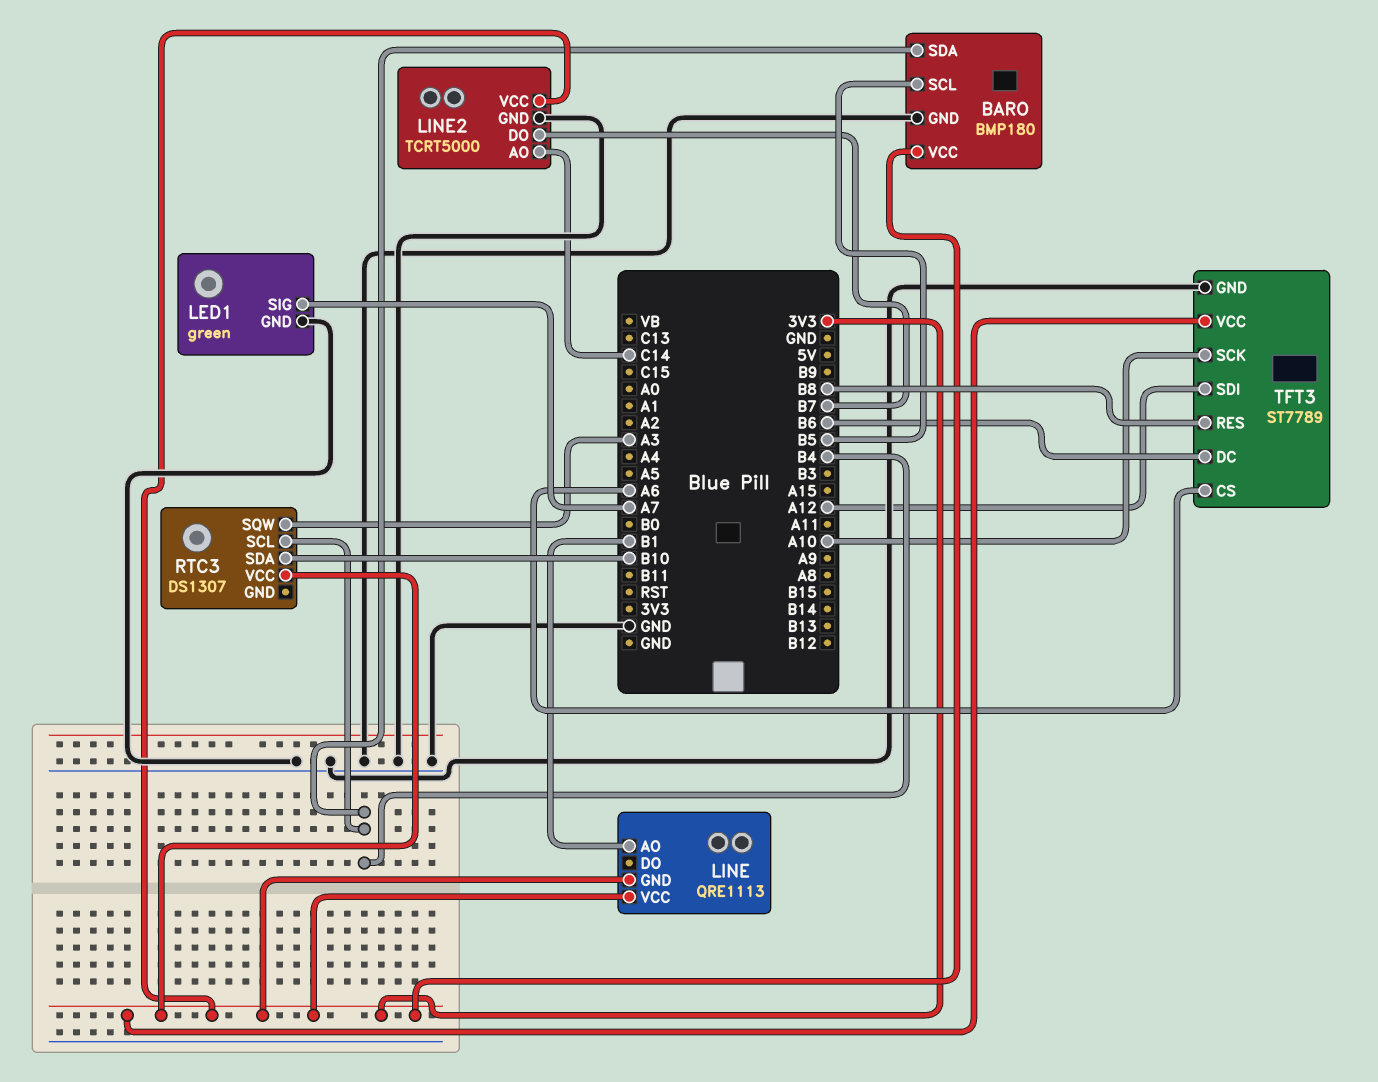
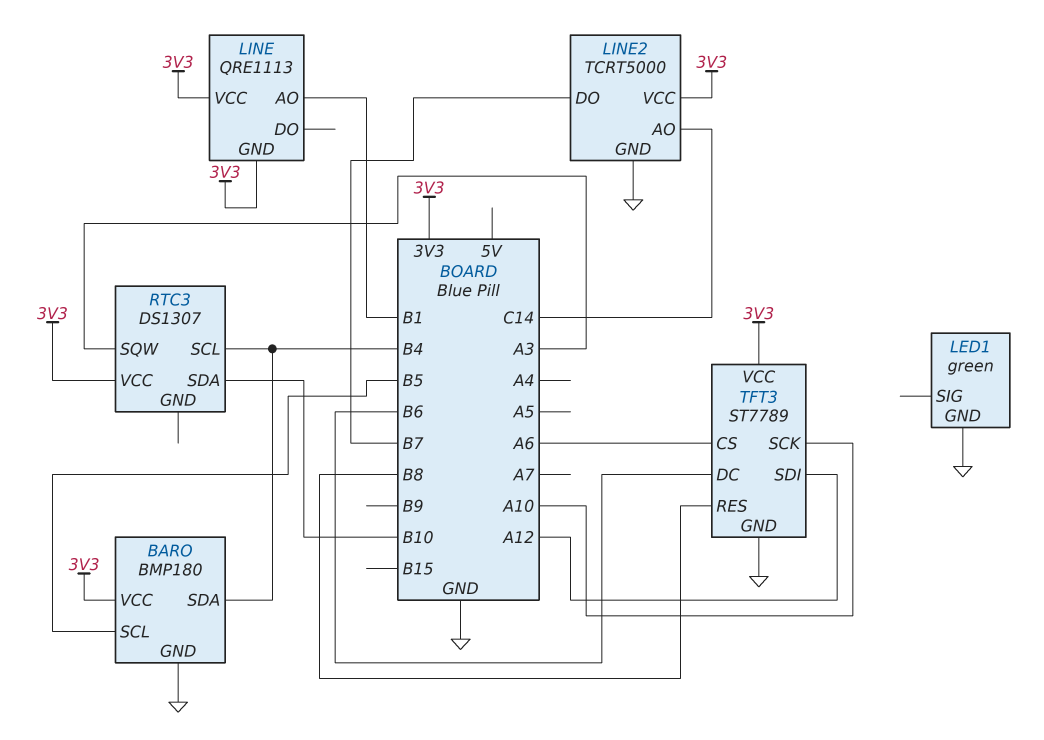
LED1 pin SIG: A7 -> none

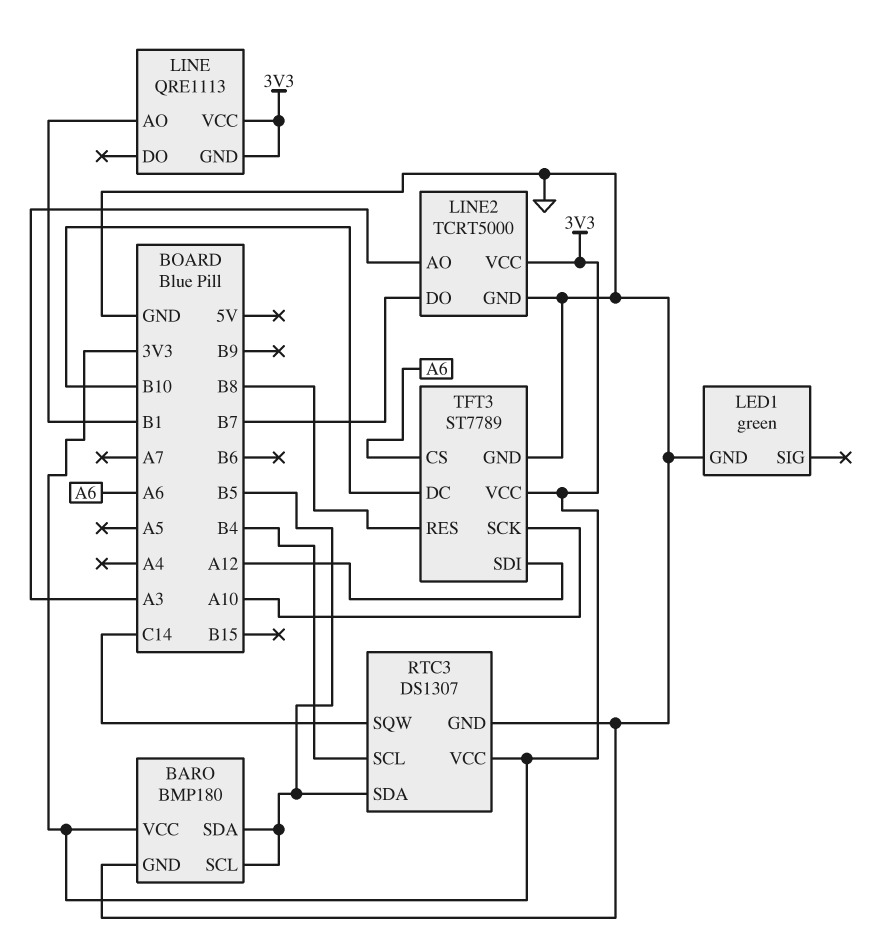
BARO pin SDA: B4 -> B5
LINE2 pin AO: C14 -> A3
RTC3 pin GND: none -> GND
RTC3 pin SDA: B10 -> B5
RTC3 pin SQW: A3 -> C14
TFT3 pin DC: B6 -> B10

